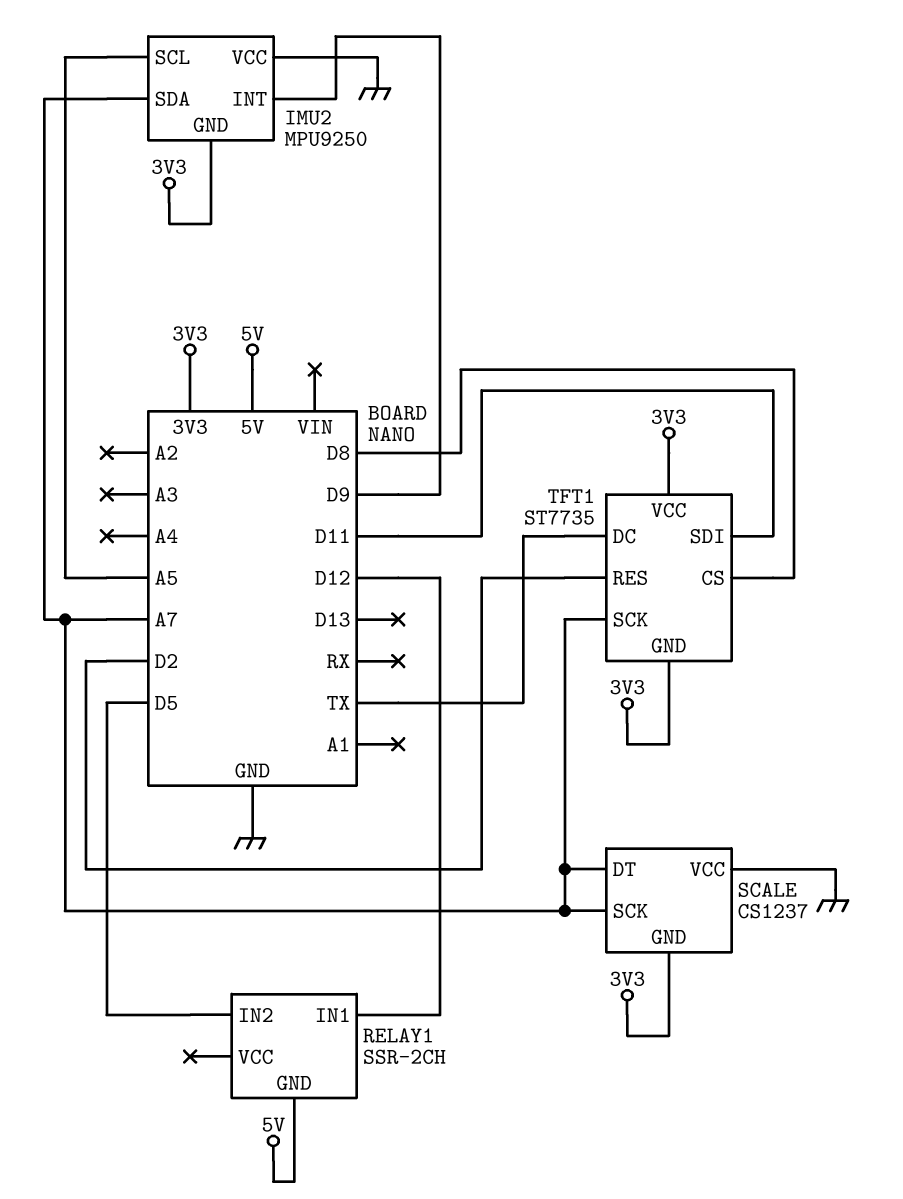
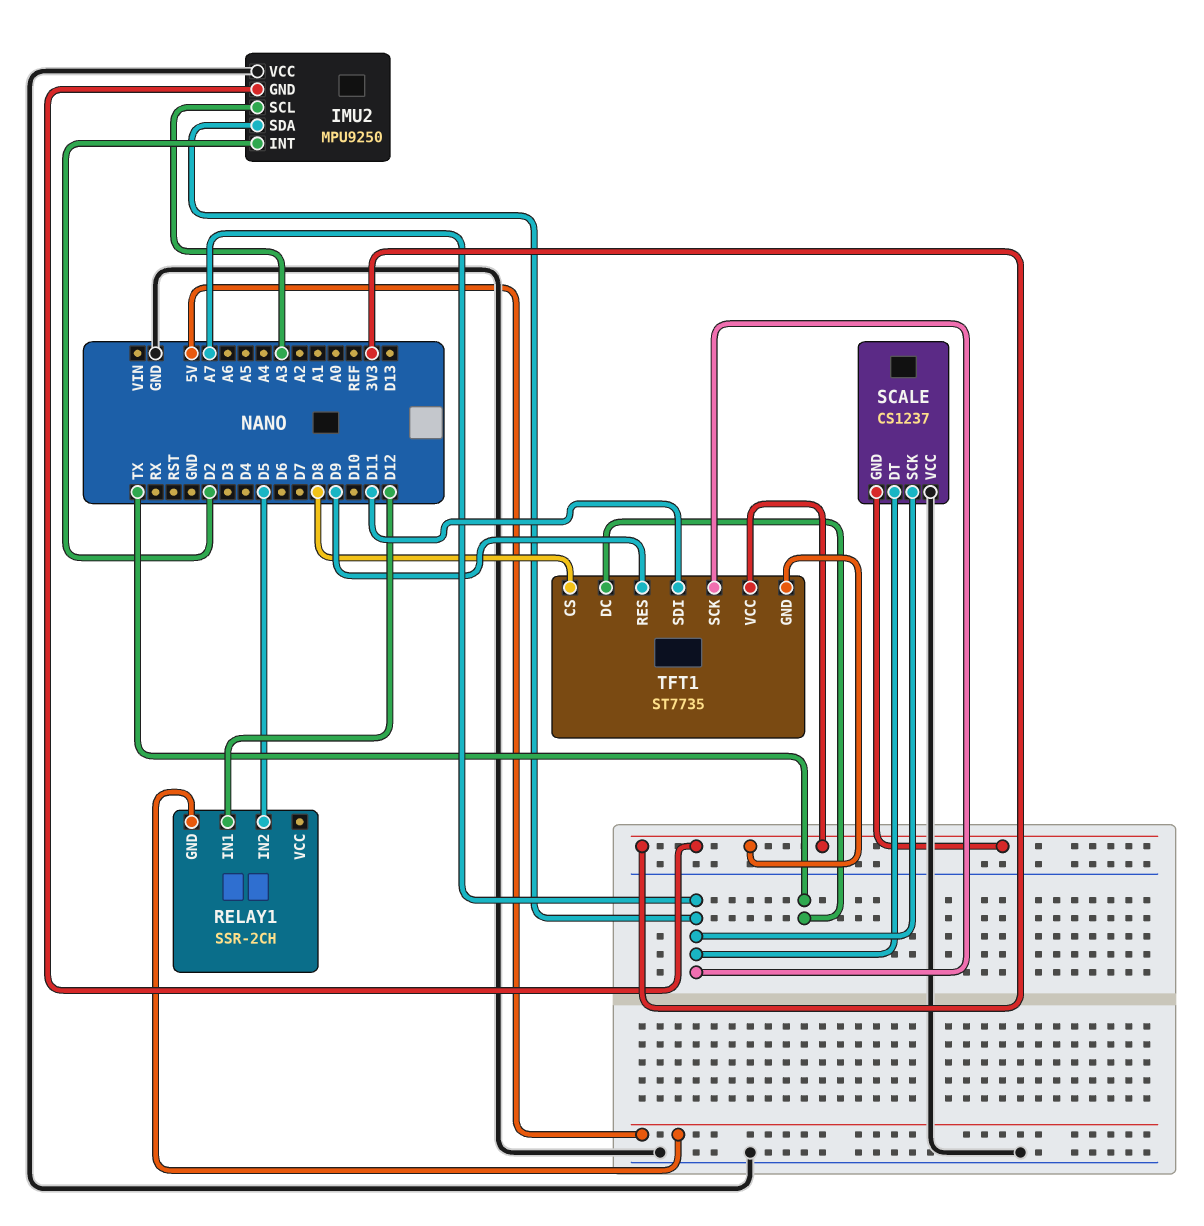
IMU2 pin INT: D9 -> D2
IMU2 pin SCL: A5 -> A3
TFT1 pin RES: D2 -> D9

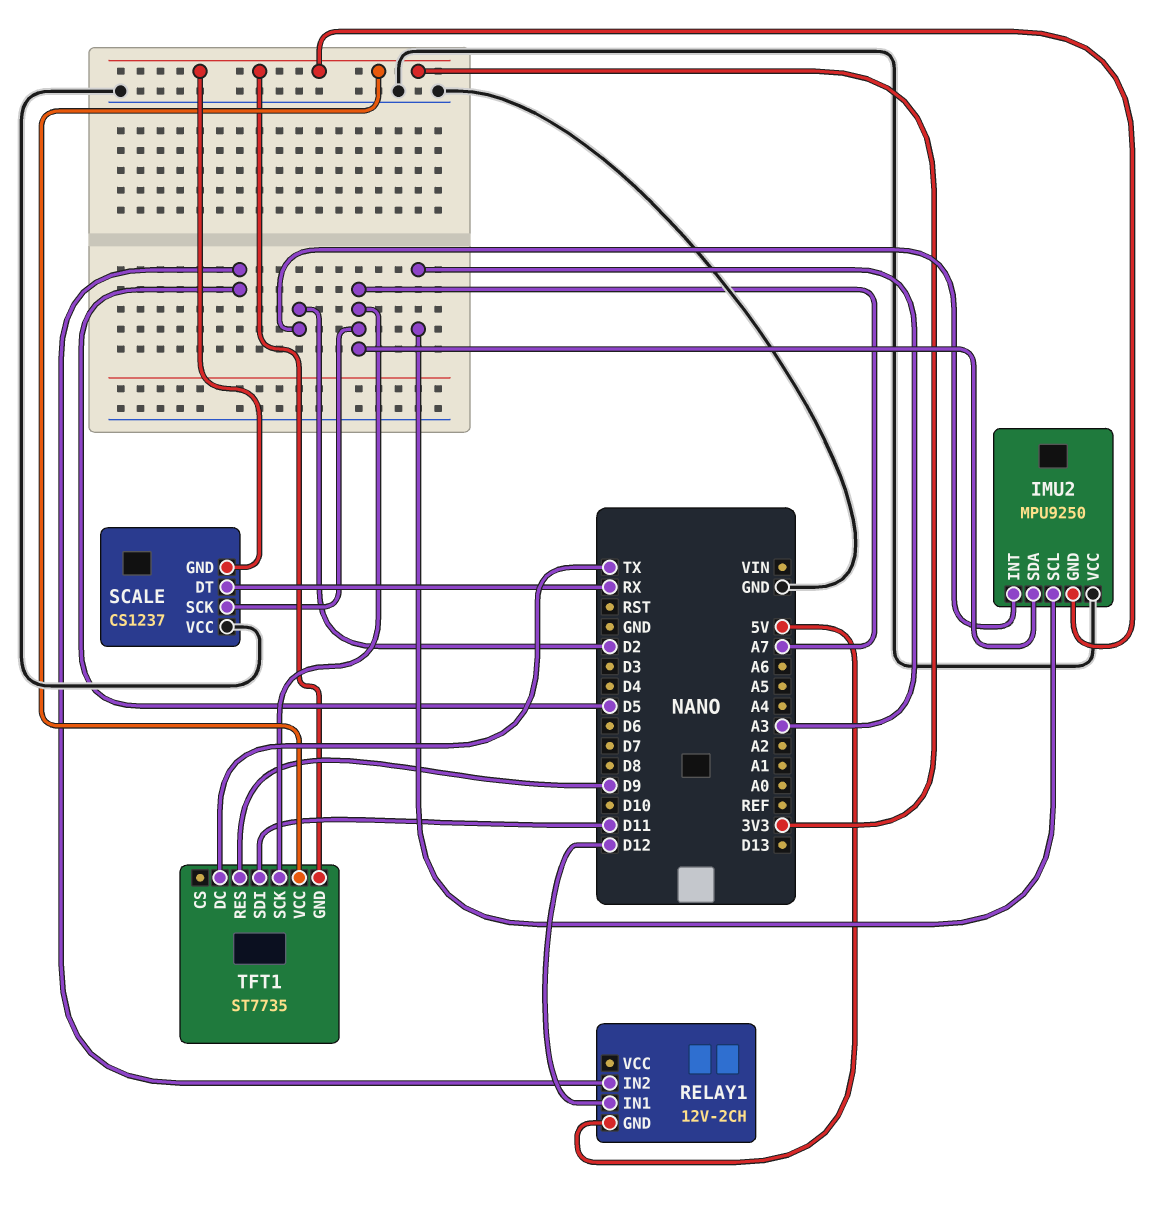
RELAY1: SSR-2CH -> 12V-2CH
SCALE pin DT: A7 -> RX
TFT1 pin CS: D8 -> none

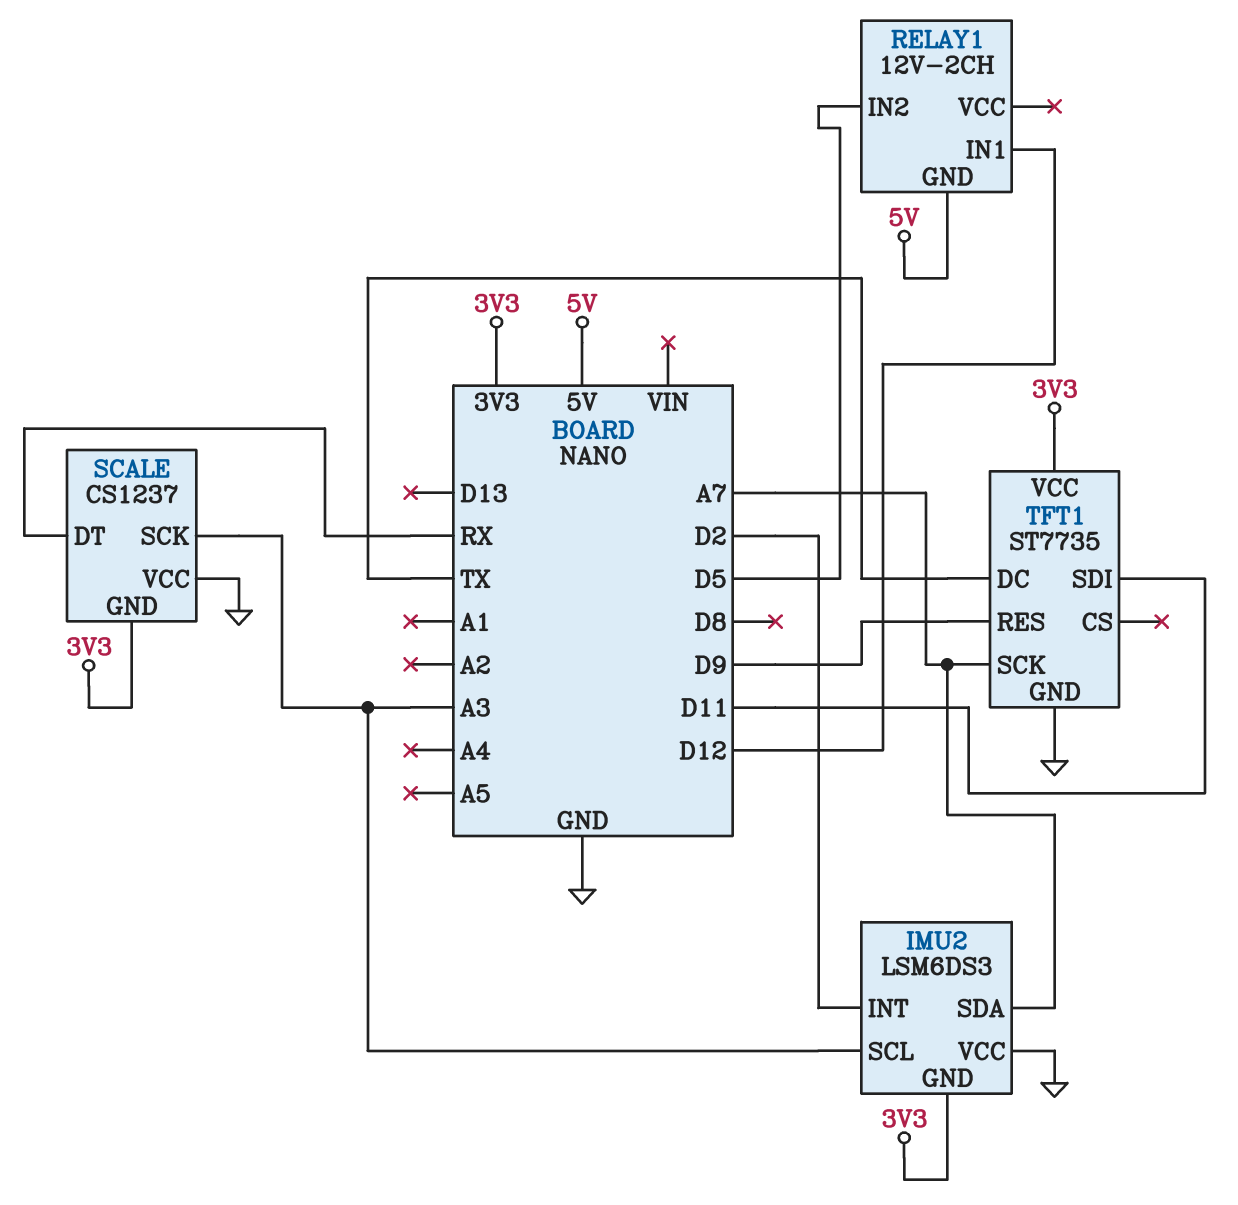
IMU2: MPU9250 -> LSM6DS3
SCALE pin SCK: A7 -> A3
TFT1 pin GND: 3V3 -> GND

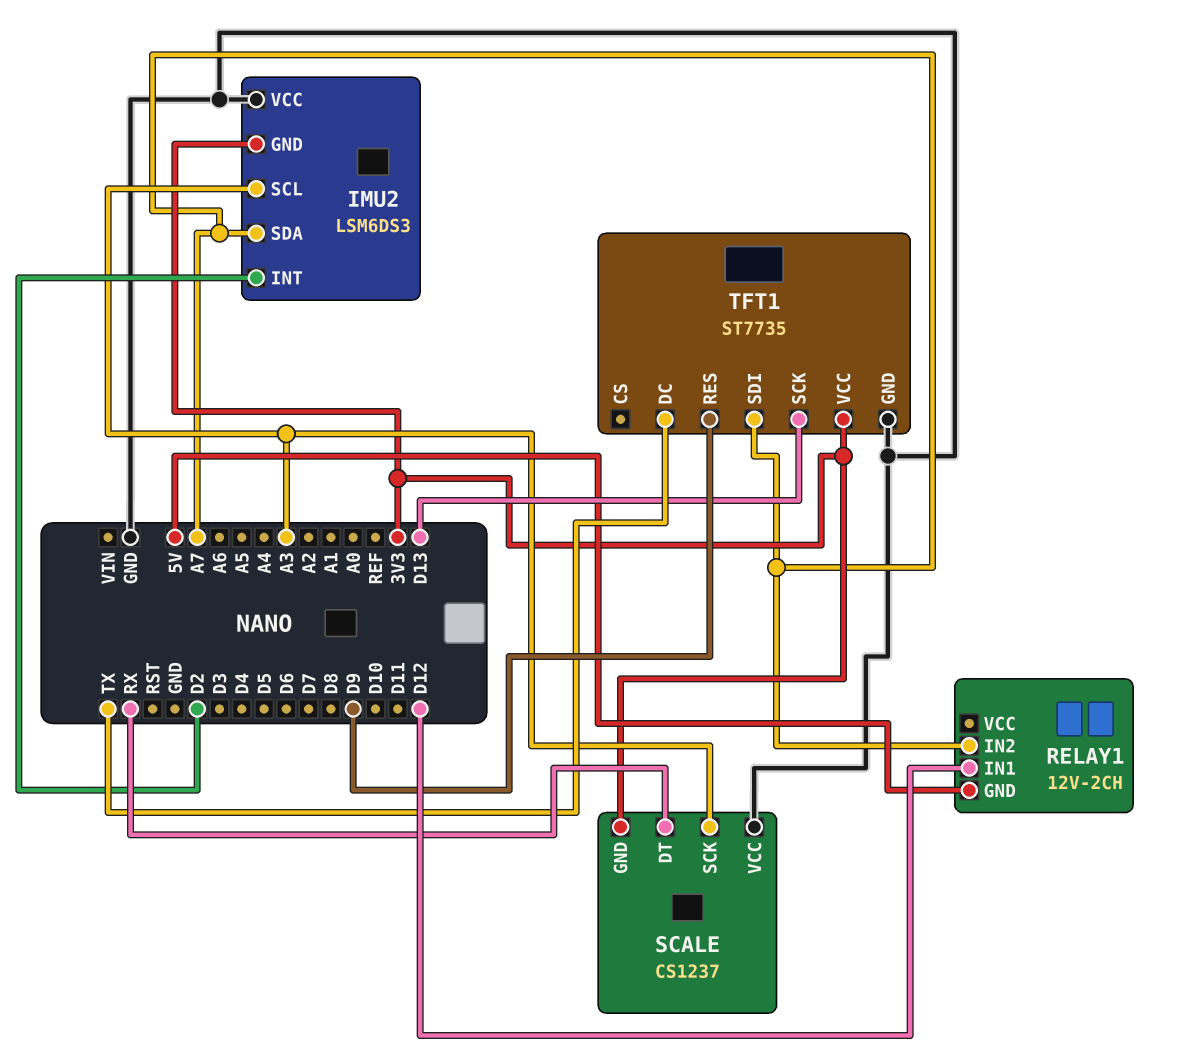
RELAY1 pin IN2: D5 -> A7
TFT1 pin SCK: A7 -> D13
TFT1 pin SDI: D11 -> A7

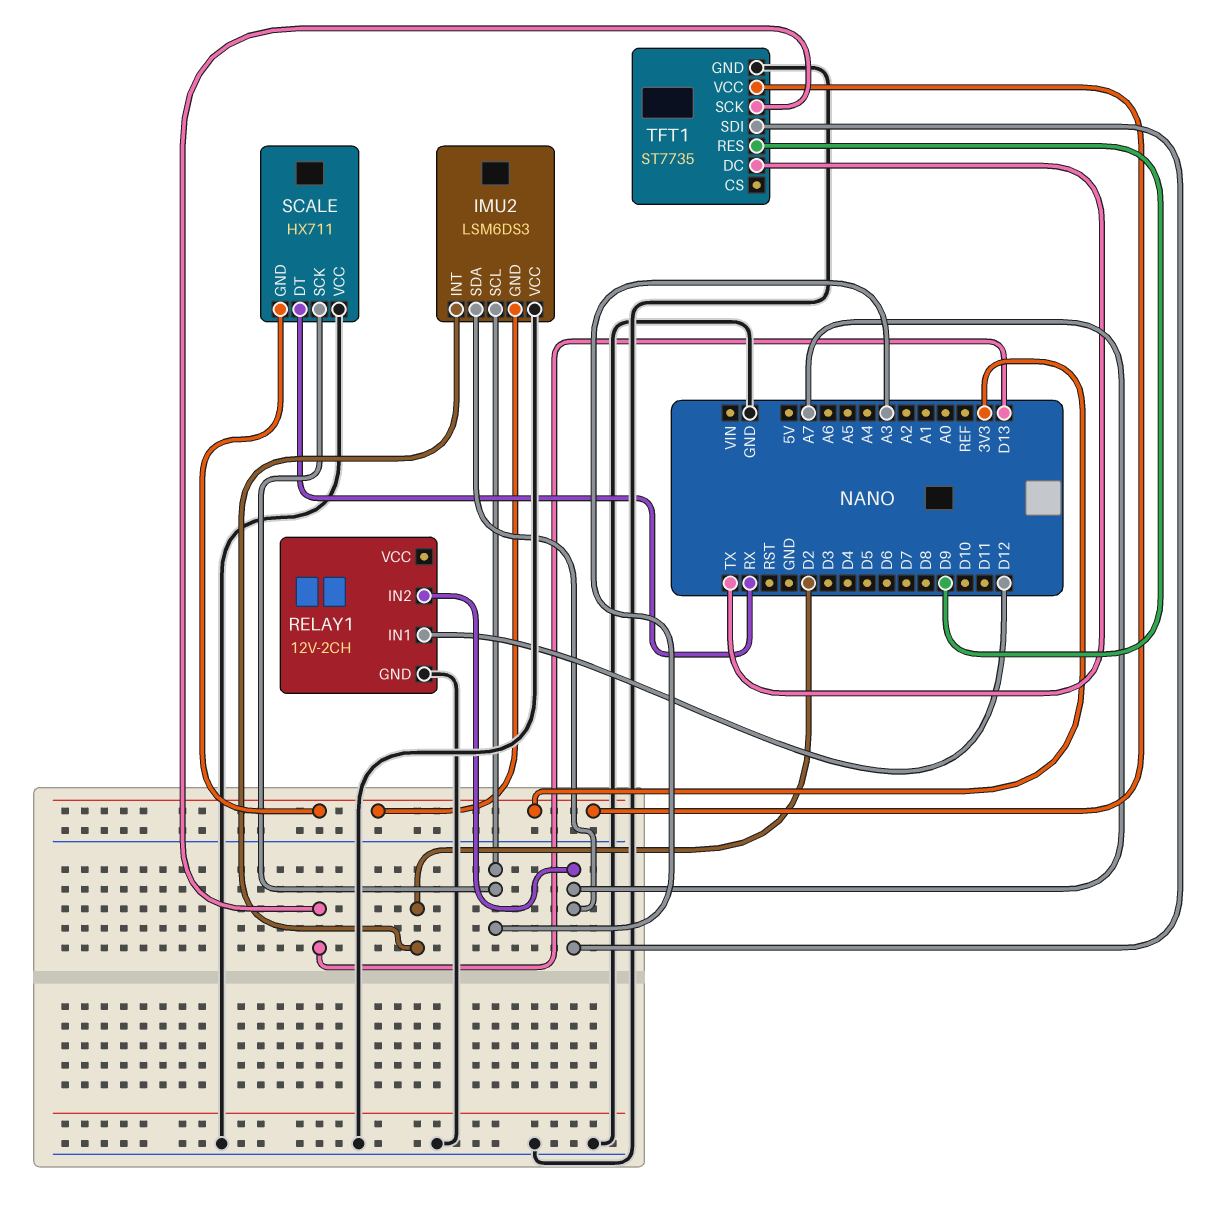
RELAY1 pin GND: 5V -> GND
SCALE: CS1237 -> HX711

